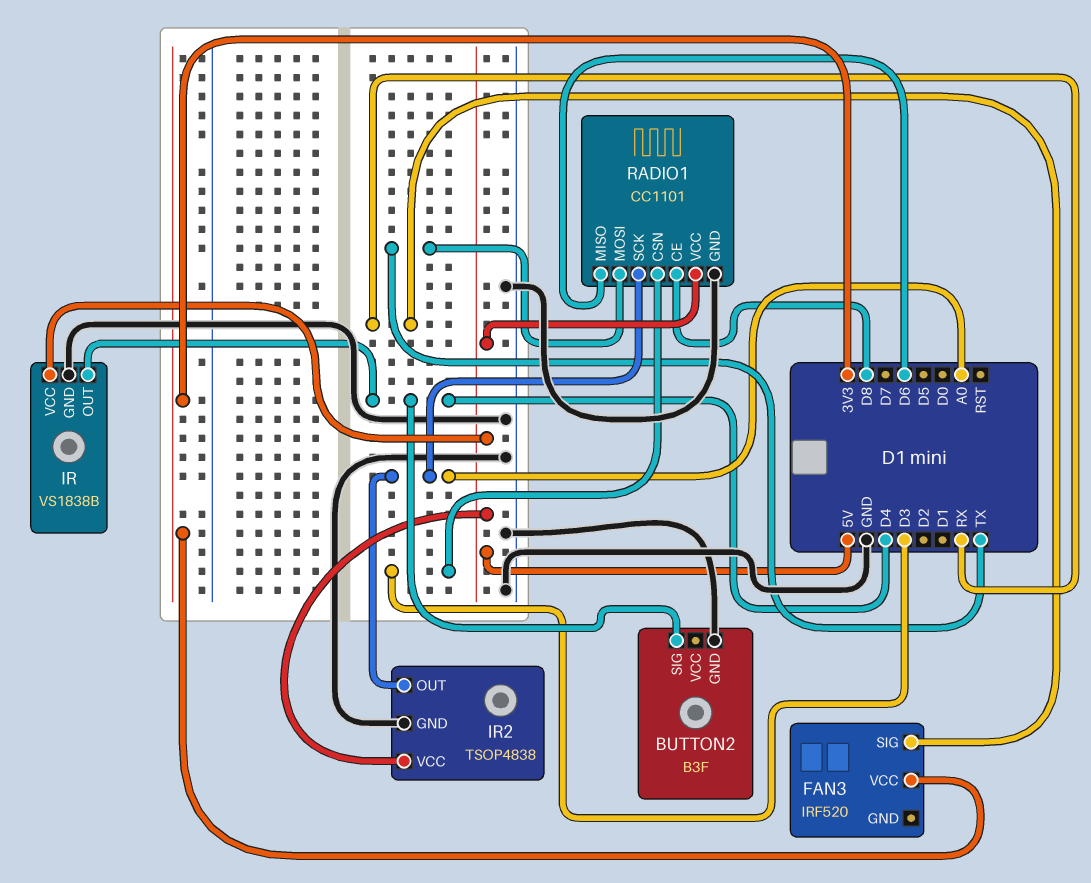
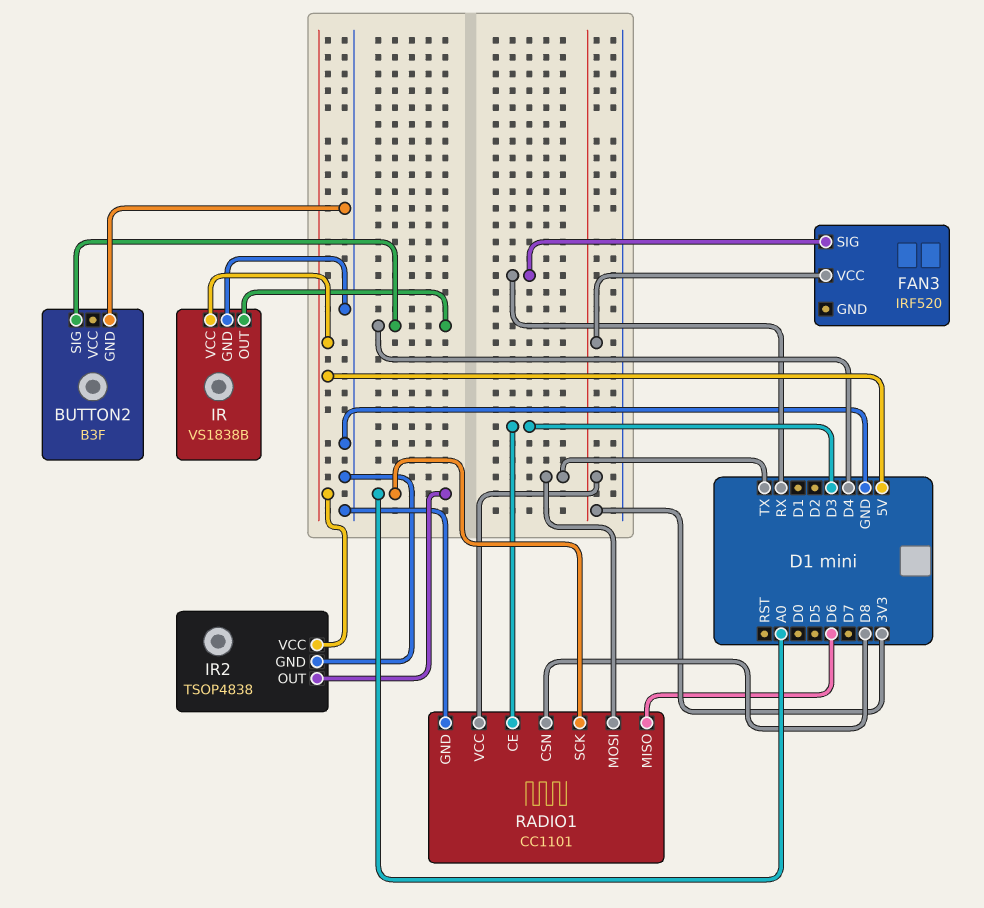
RADIO1 pin CE: D8 -> D3
RADIO1 pin CSN: D3 -> D8
RADIO1 pin VCC: 5V -> 3V3

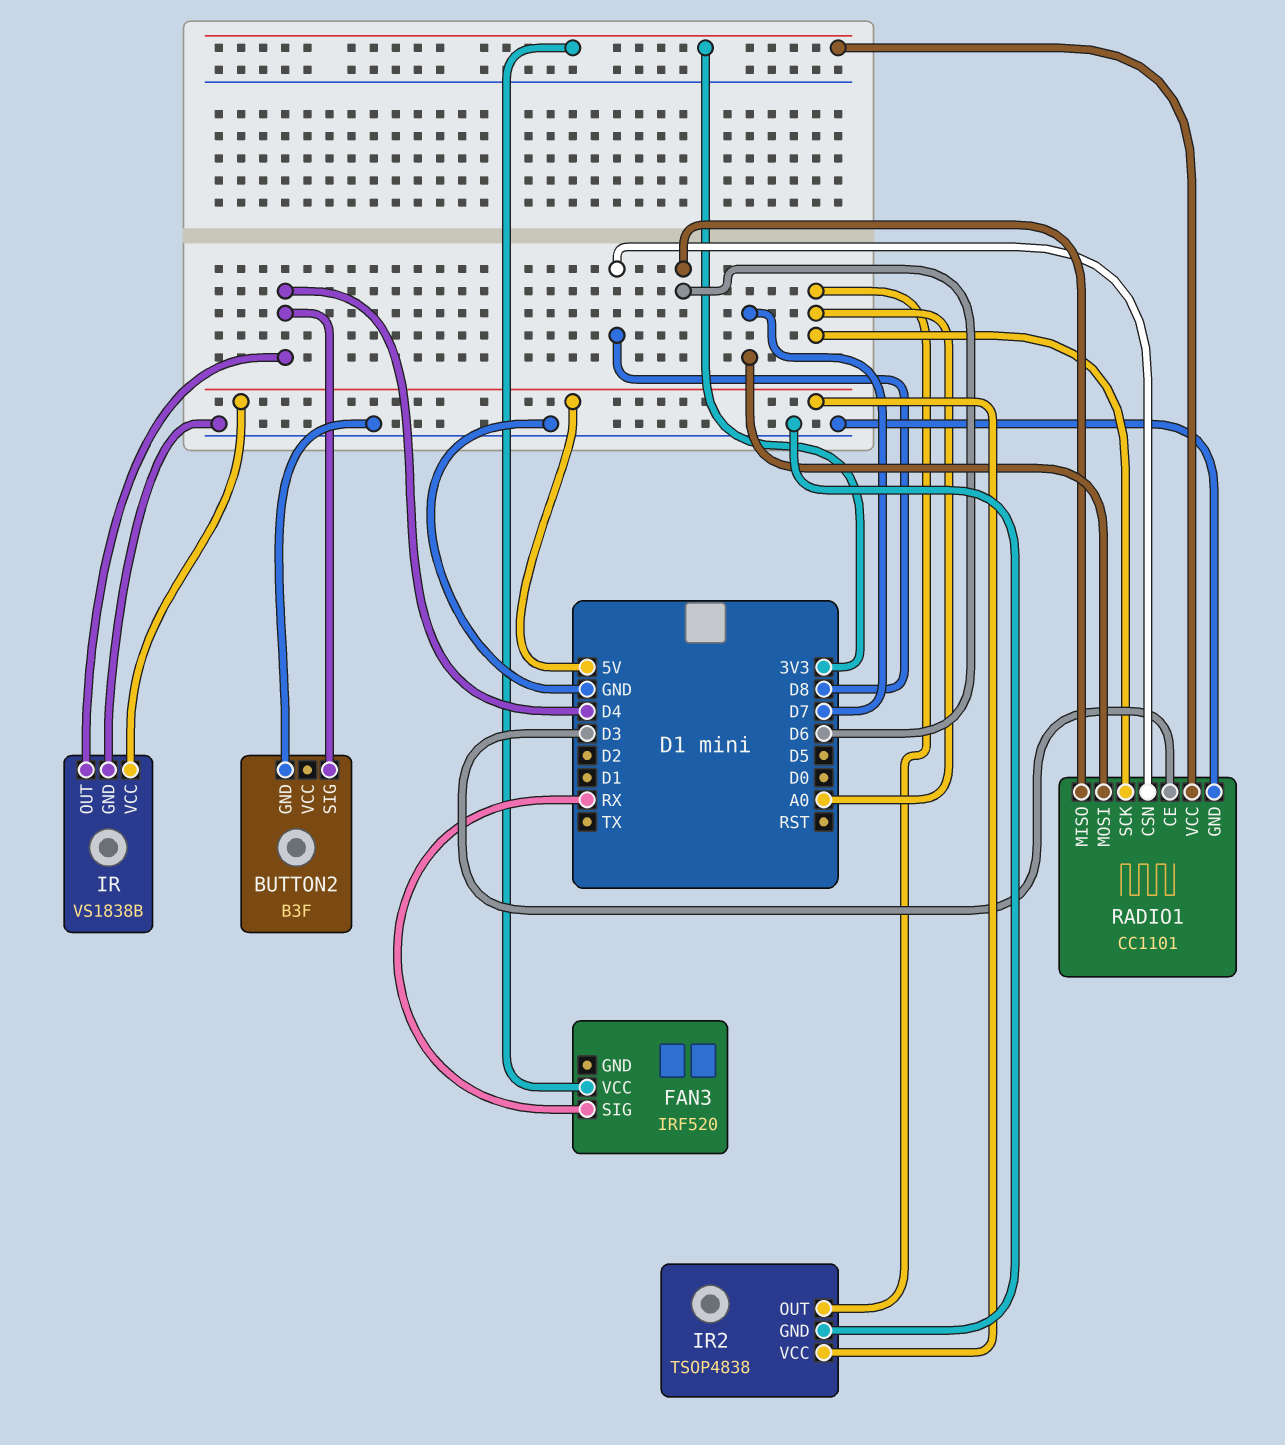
RADIO1 pin MOSI: TX -> D7

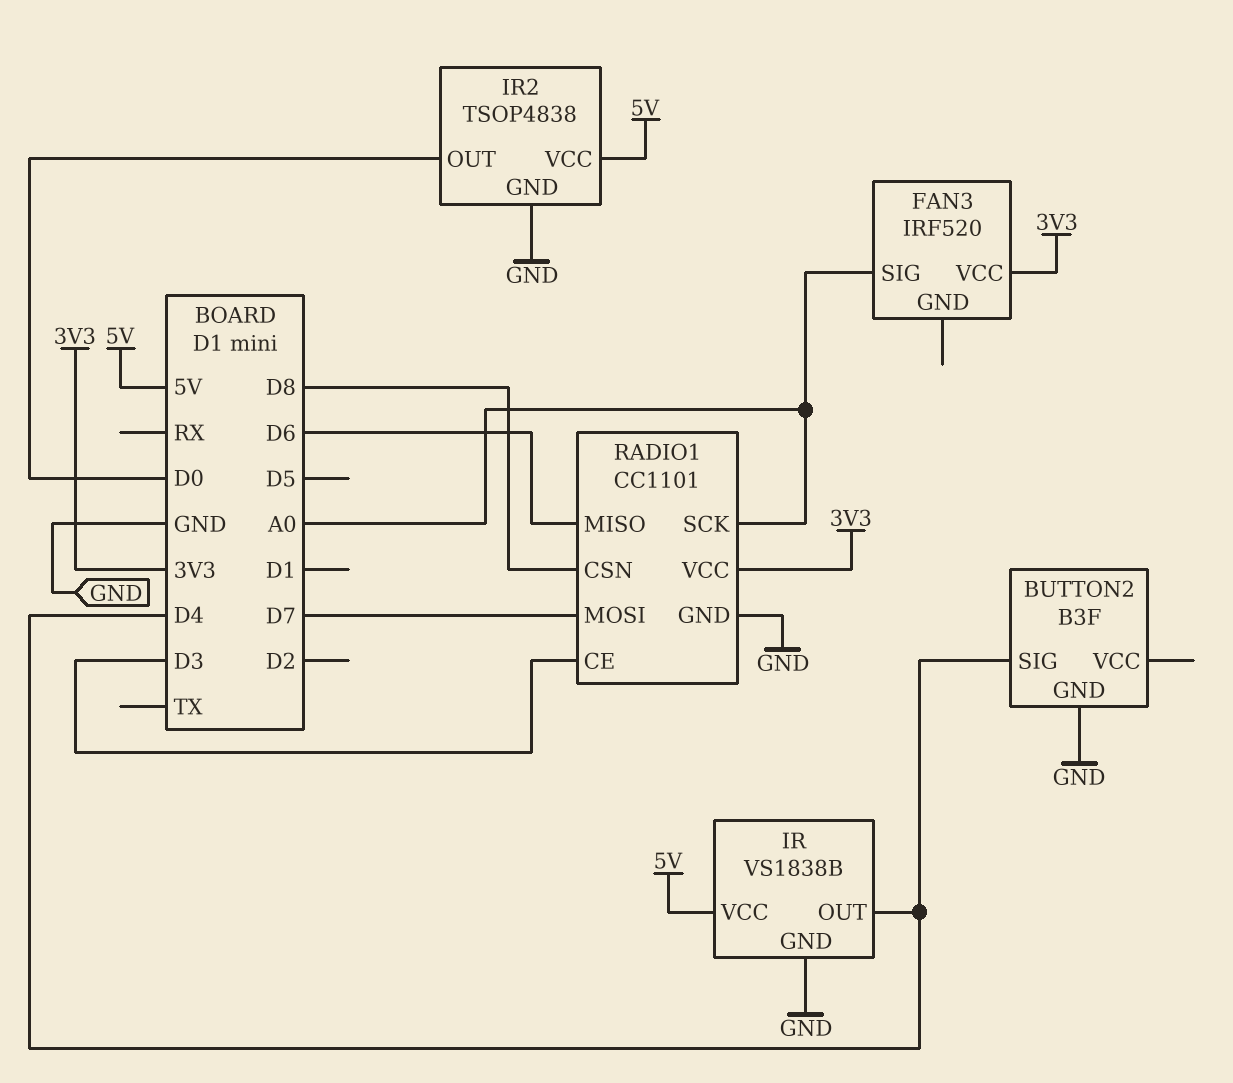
FAN3 pin SIG: RX -> A0
IR2 pin OUT: A0 -> D0

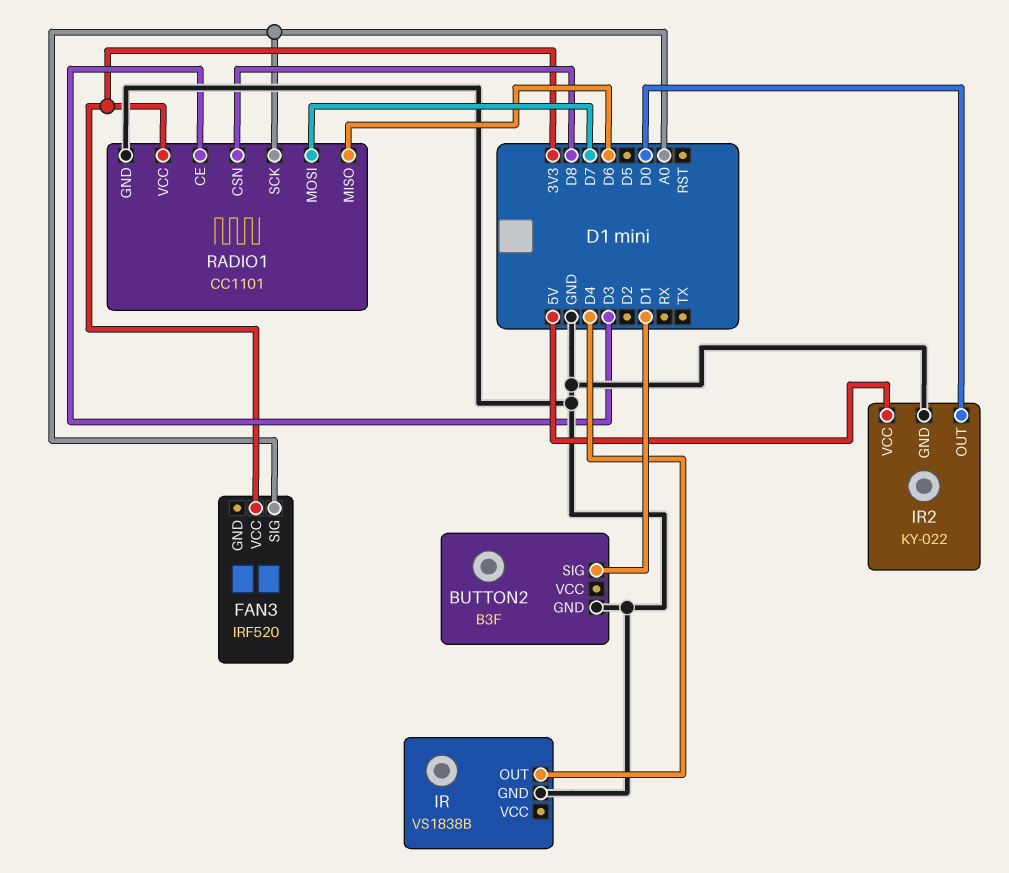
BUTTON2 pin SIG: D4 -> D1
IR pin VCC: 5V -> none
IR2: TSOP4838 -> KY-022

